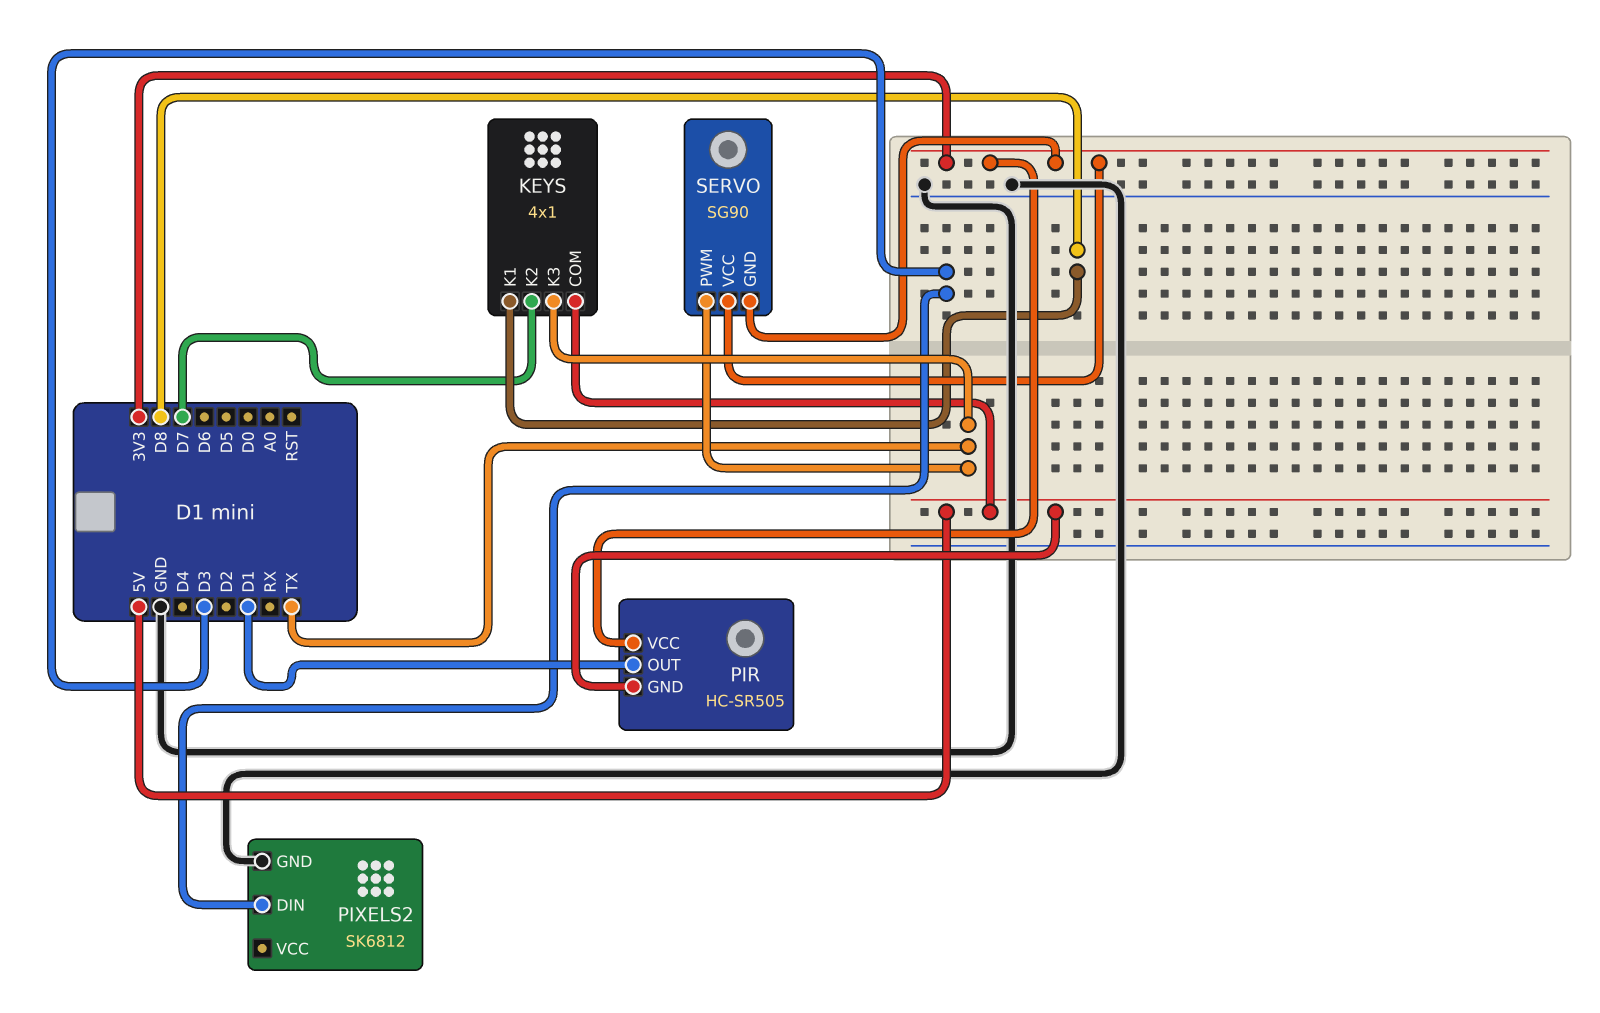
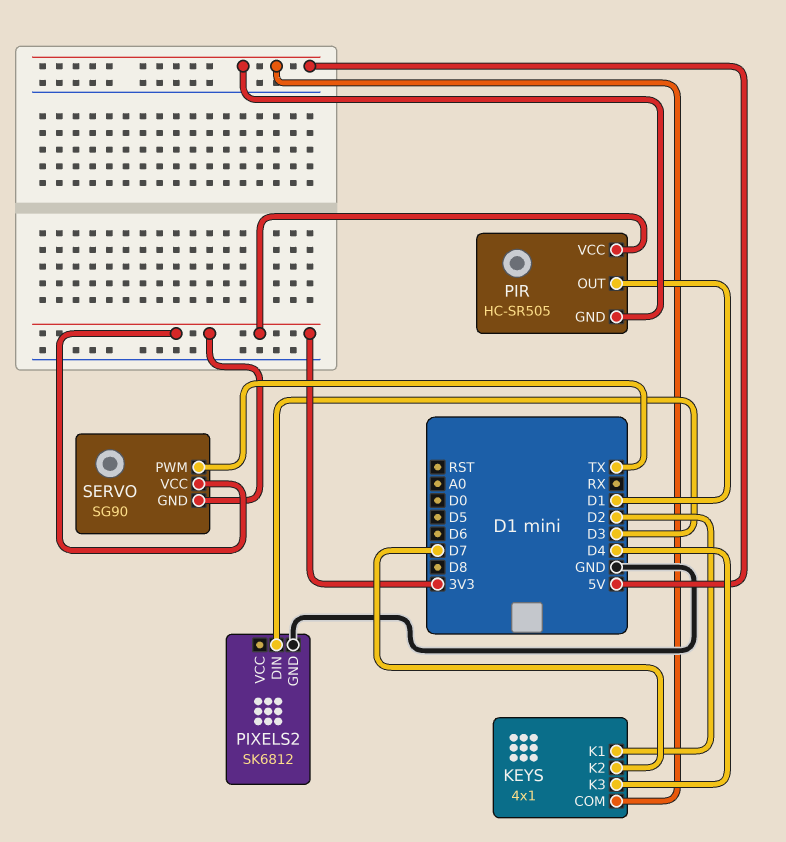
KEYS pin K1: D8 -> D2
KEYS pin K3: TX -> D4

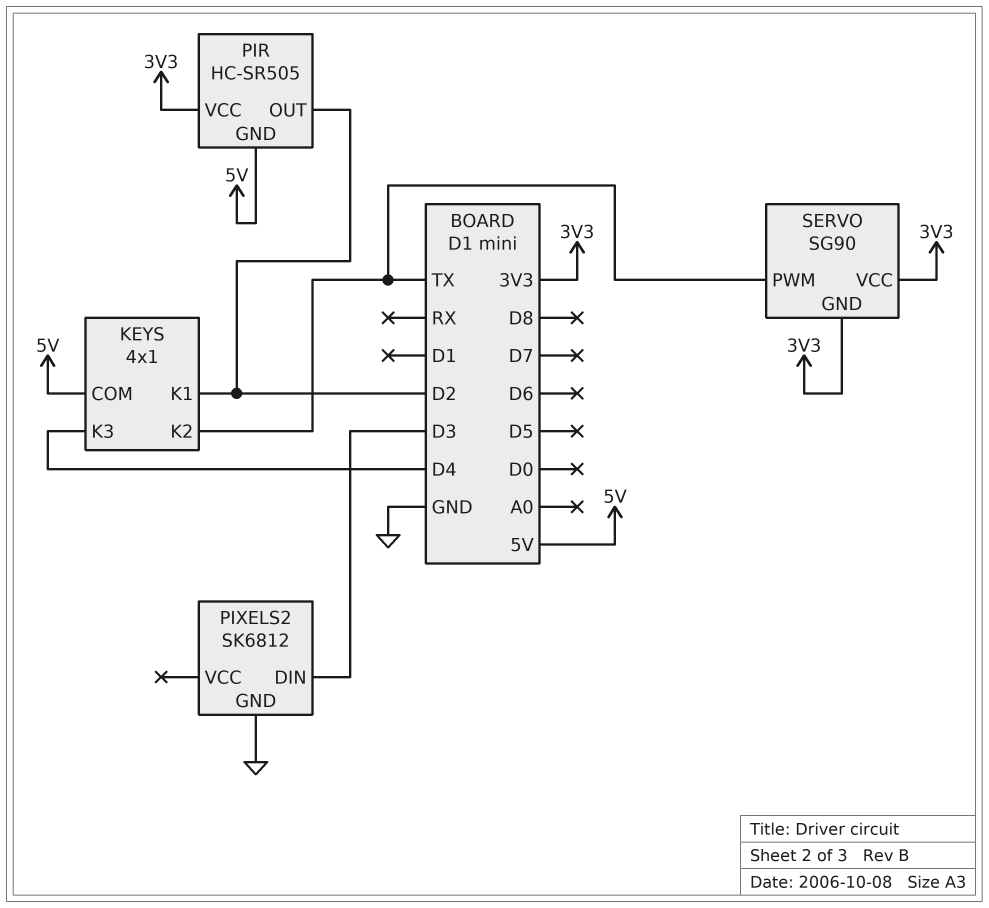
KEYS pin K2: D7 -> TX
PIR pin OUT: D1 -> D2

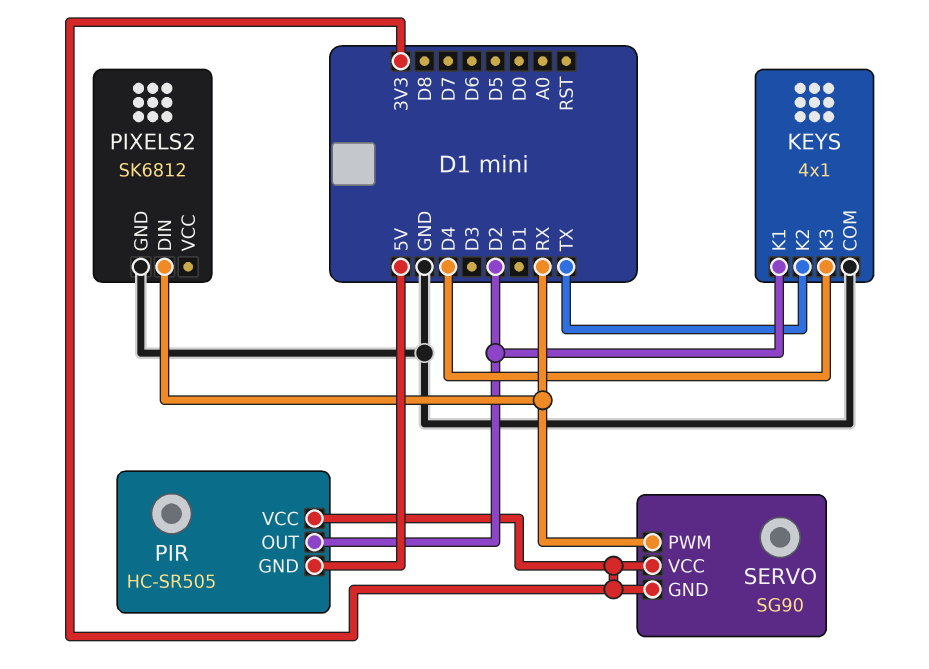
KEYS pin COM: 5V -> GND
PIXELS2 pin DIN: D3 -> RX
SERVO pin PWM: TX -> RX

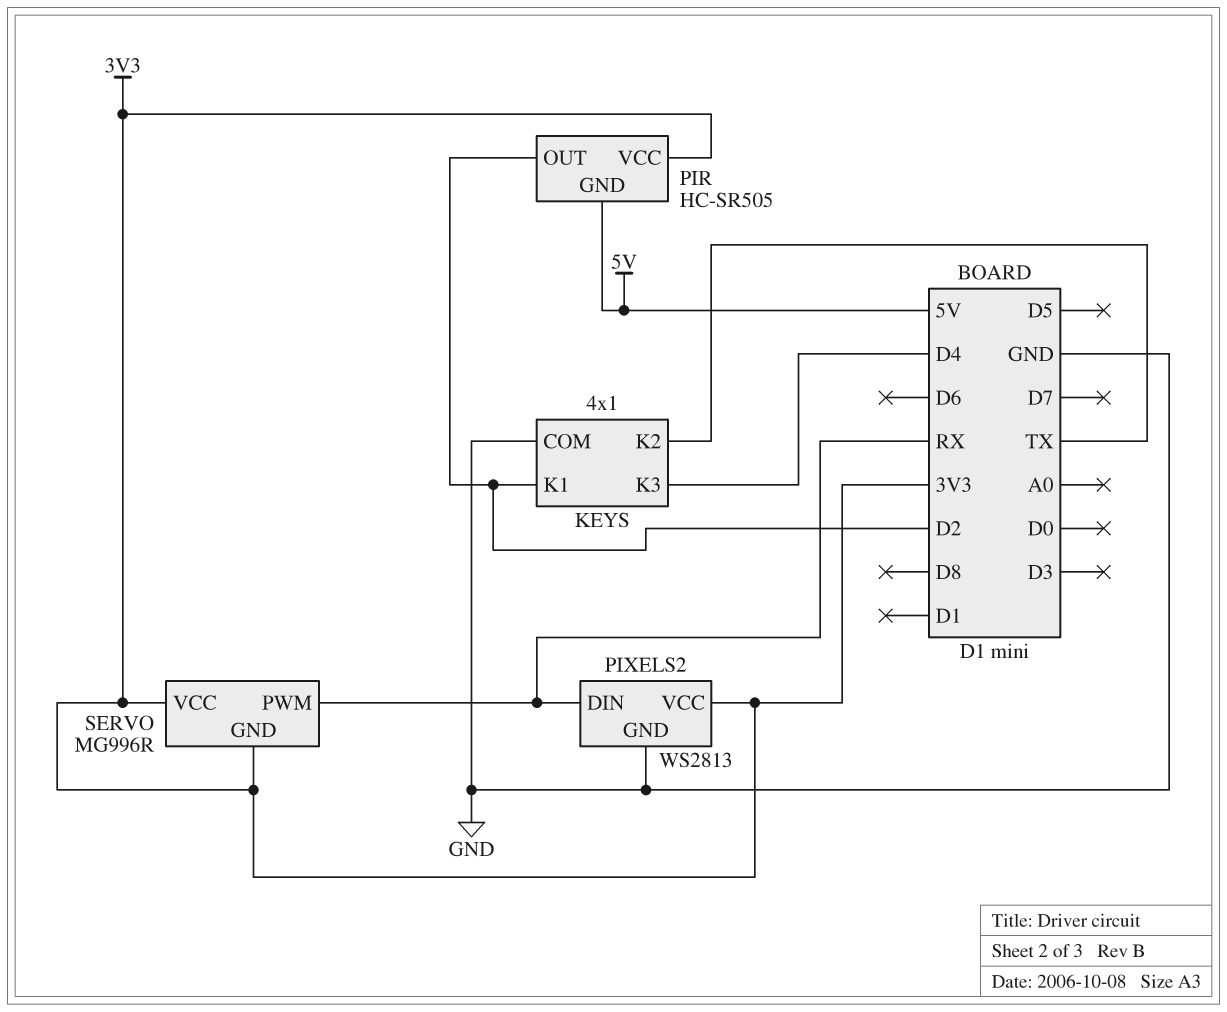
PIXELS2: SK6812 -> WS2813
PIXELS2 pin VCC: none -> 3V3
SERVO: SG90 -> MG996R

